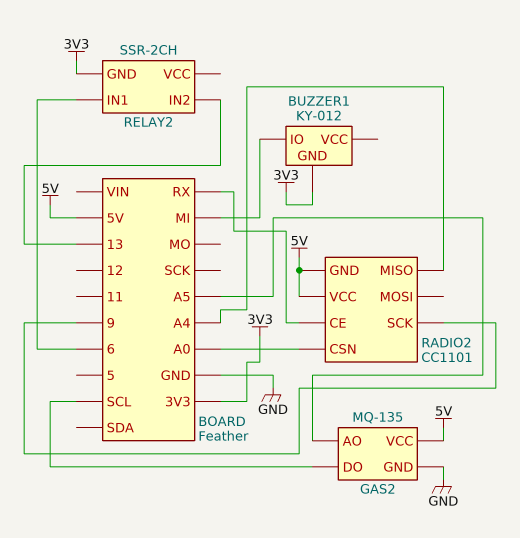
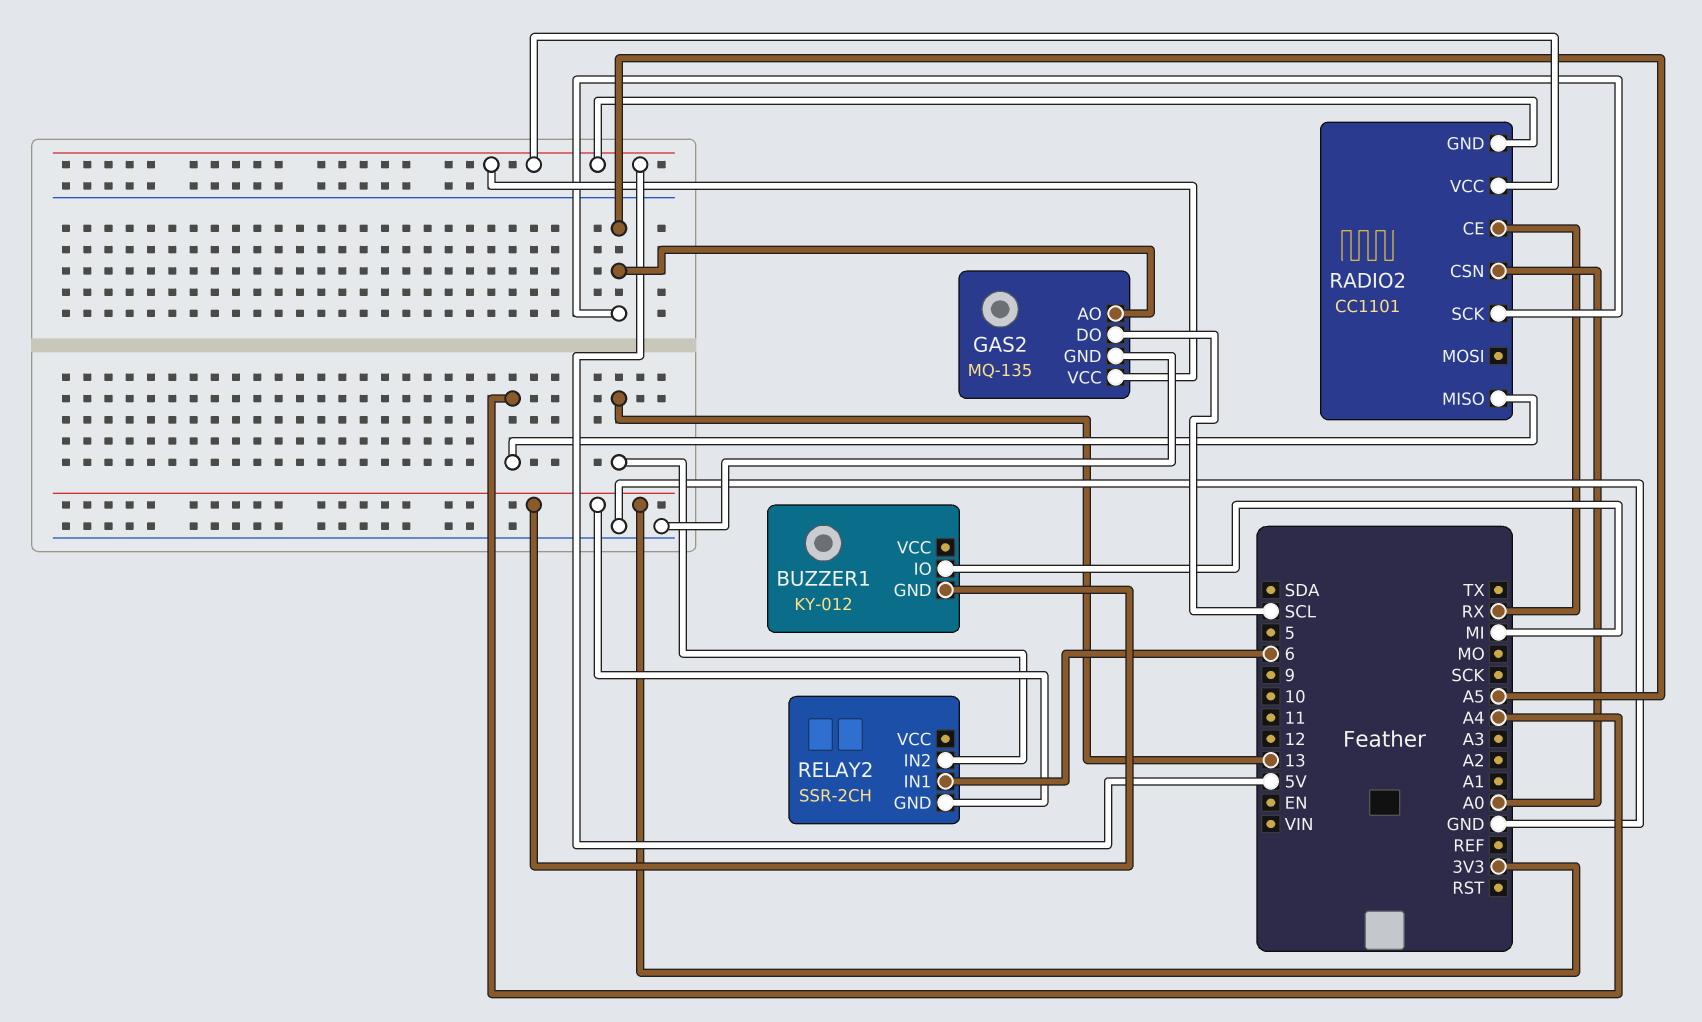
RADIO2 pin SCK: 9 -> A5

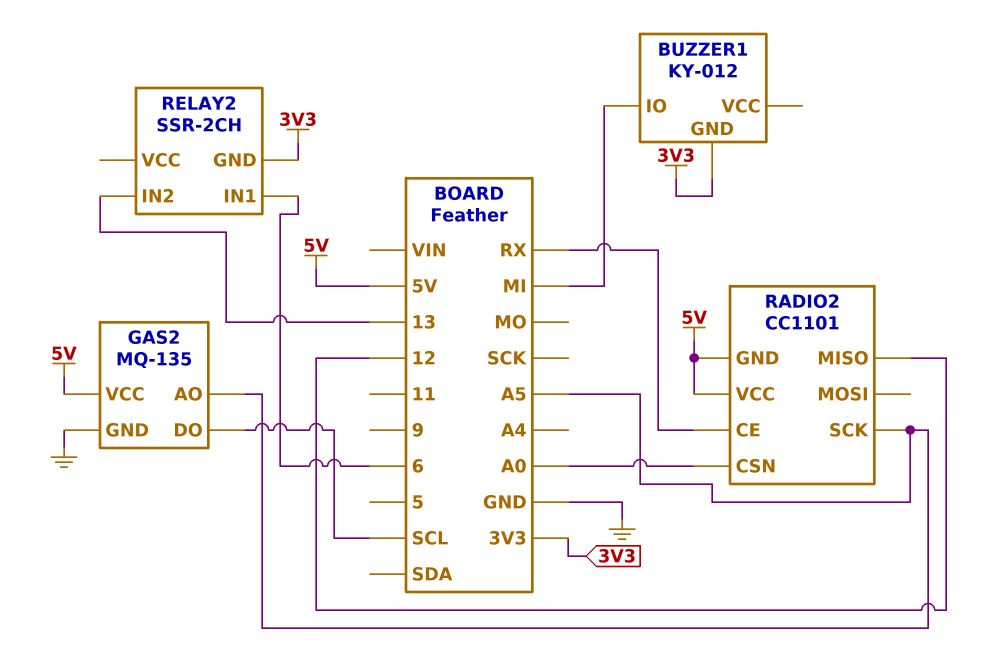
RADIO2 pin MISO: A4 -> 12

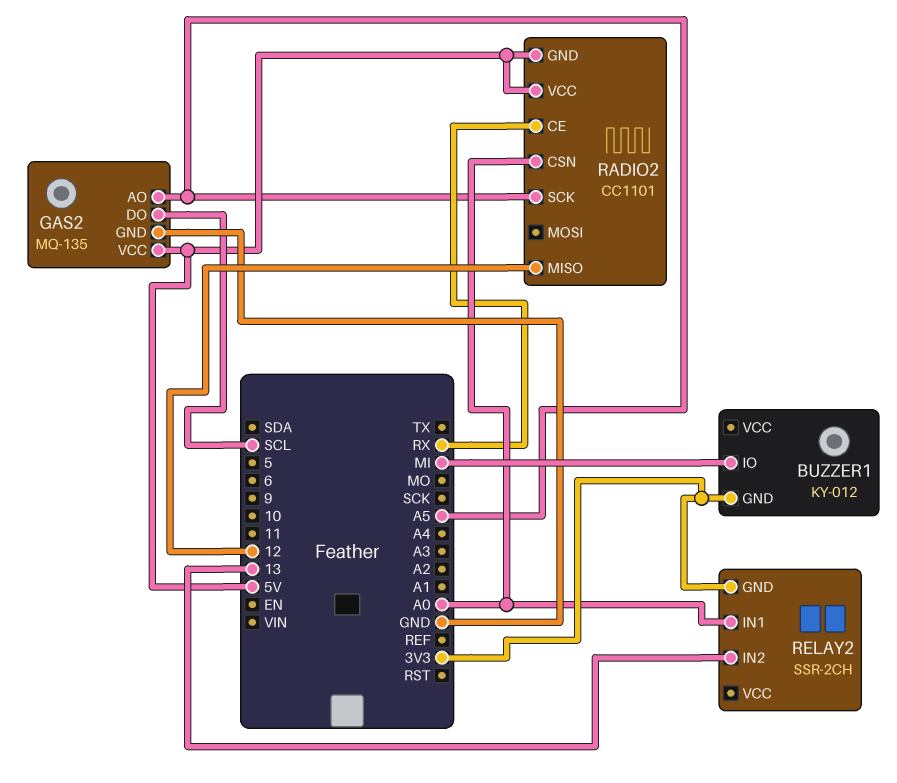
RELAY2 pin IN1: 6 -> A0

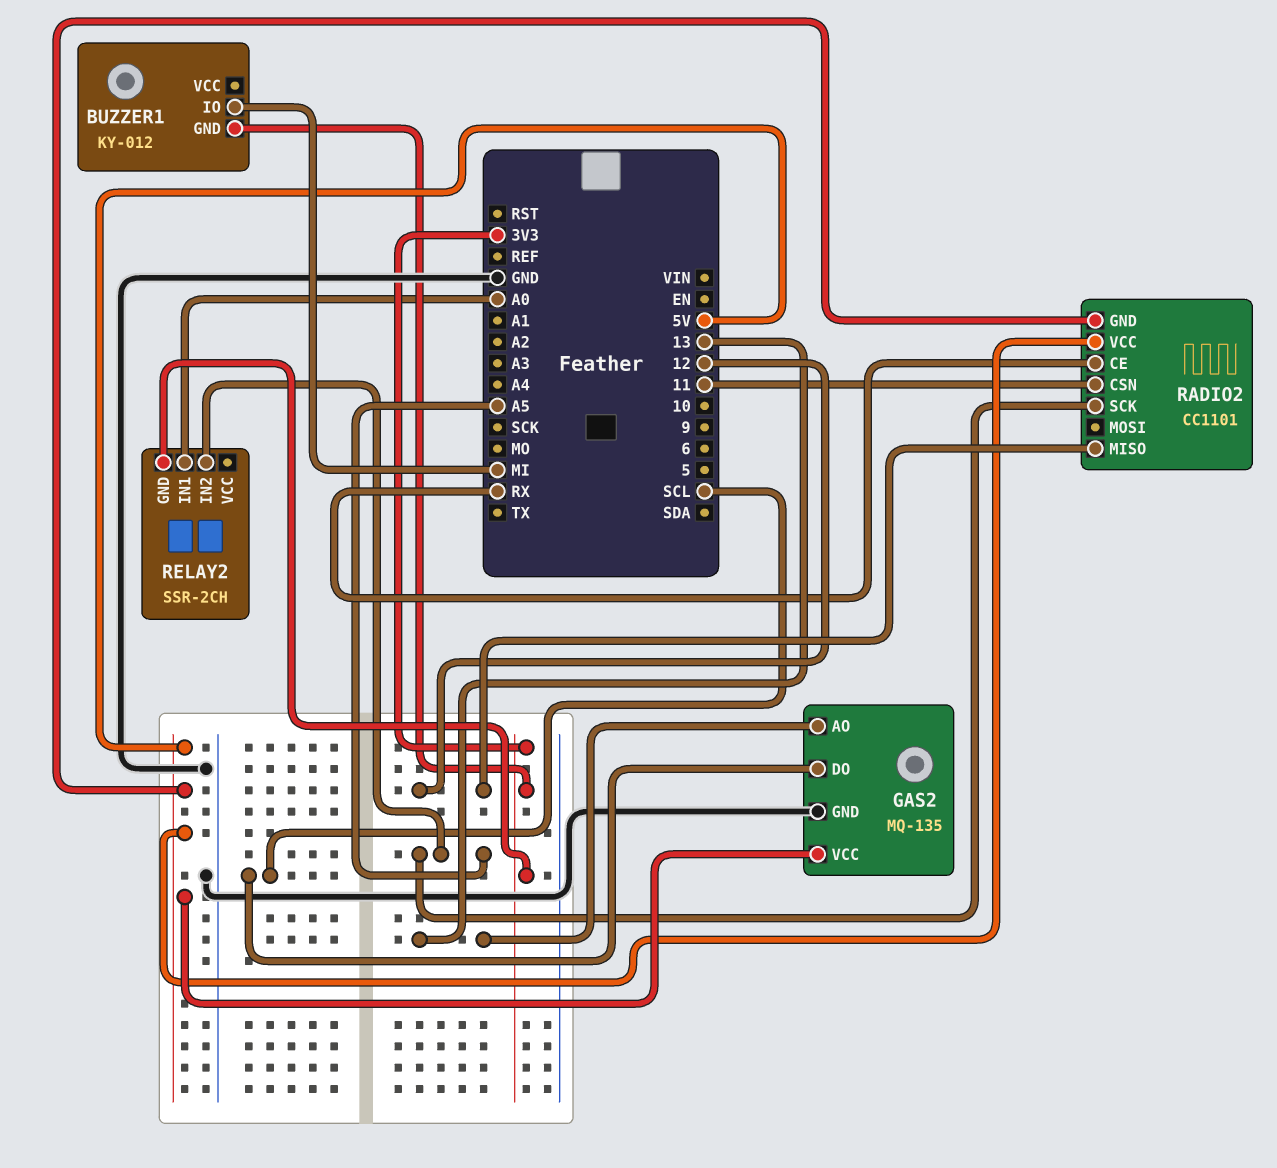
GAS2 pin AO: A5 -> 13
RADIO2 pin CSN: A0 -> 11
RELAY2 pin IN2: 13 -> A5

